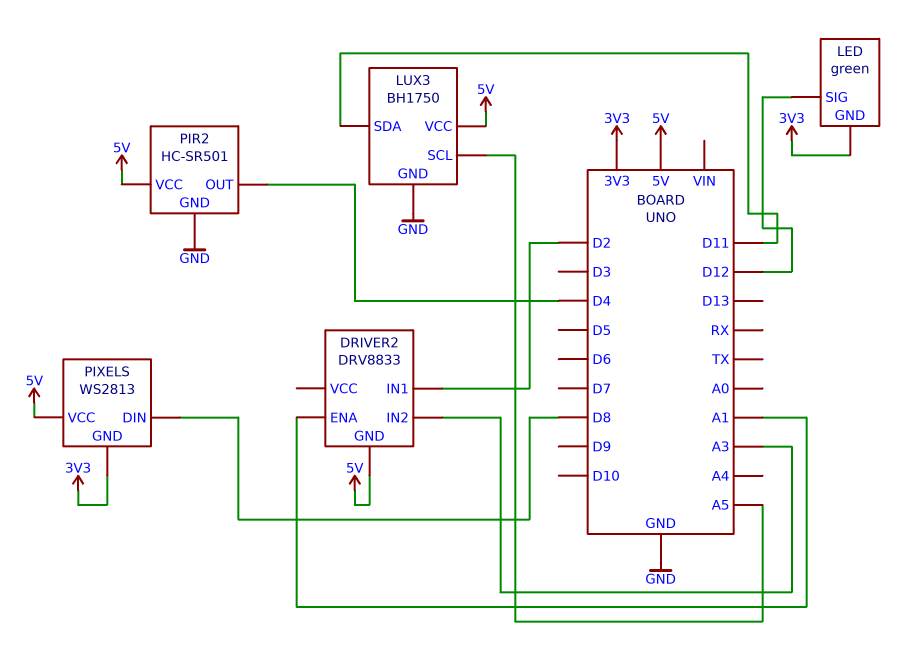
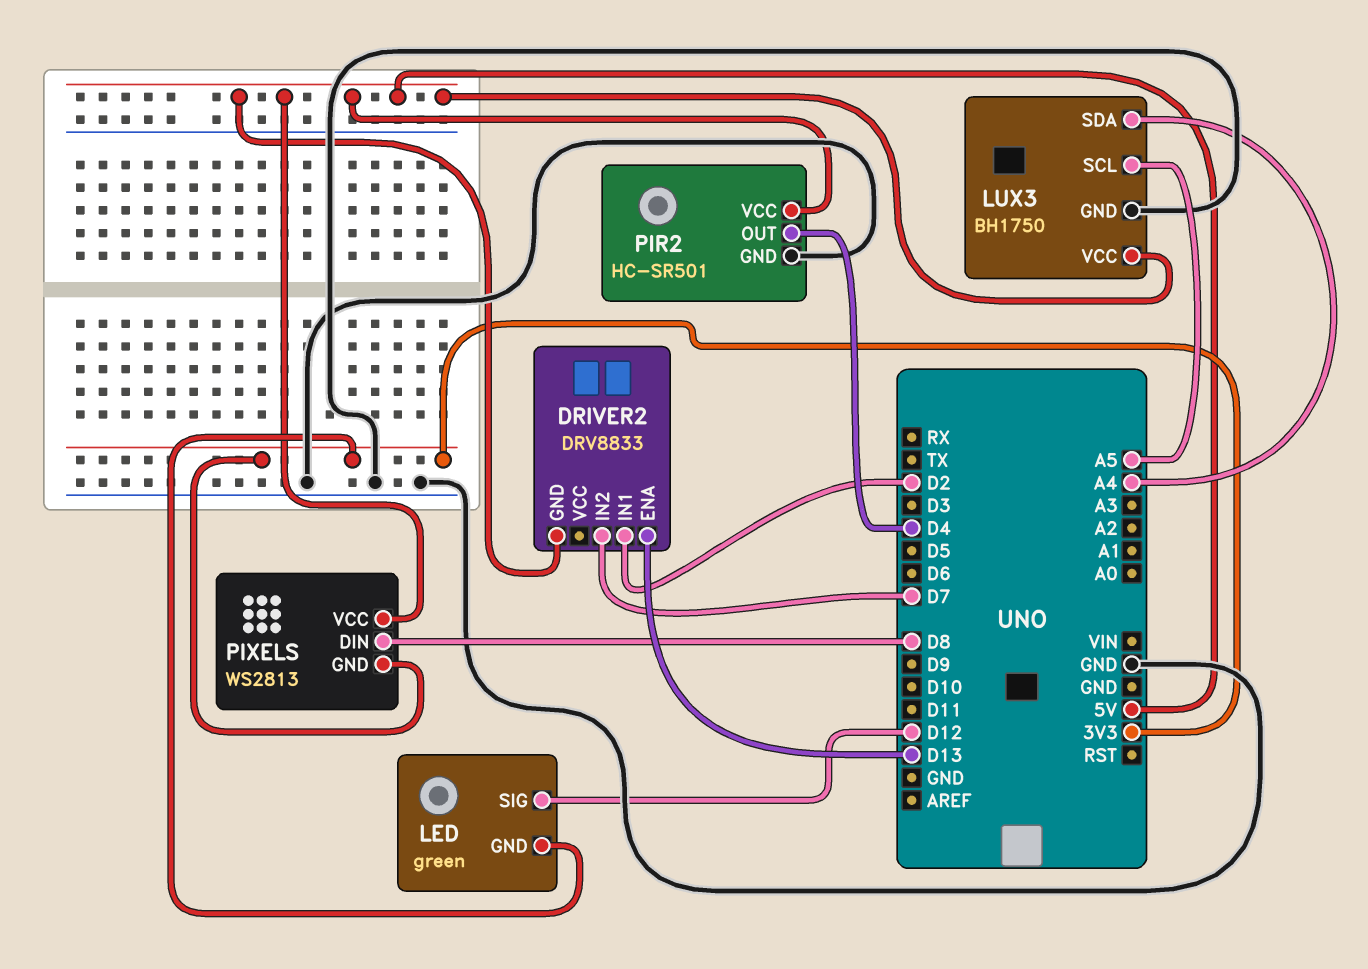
DRIVER2 pin ENA: A1 -> D13
DRIVER2 pin IN2: A3 -> D7
LUX3 pin SDA: D11 -> A4

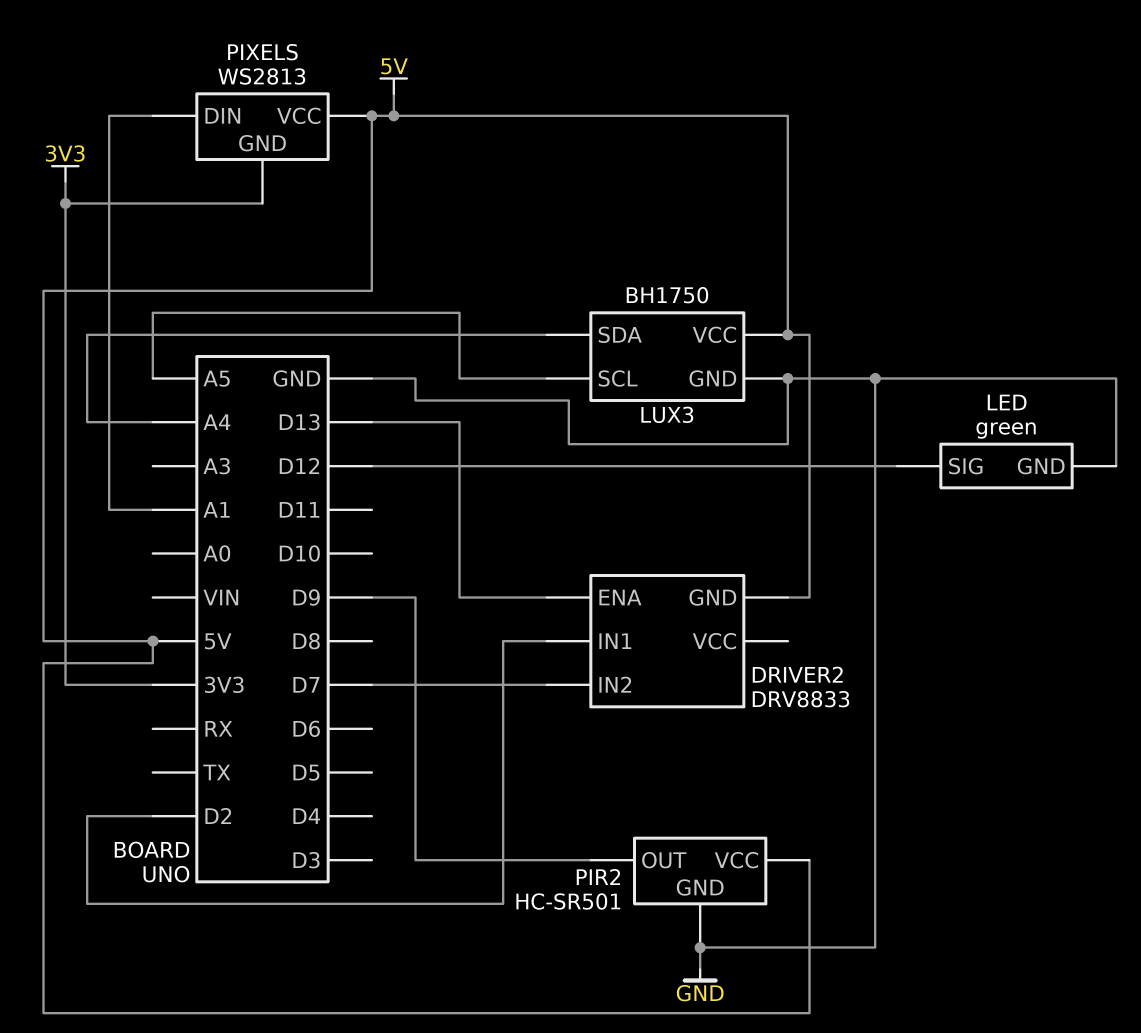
LED pin GND: 3V3 -> GND
PIR2 pin OUT: D4 -> D9
PIXELS pin DIN: D8 -> A1

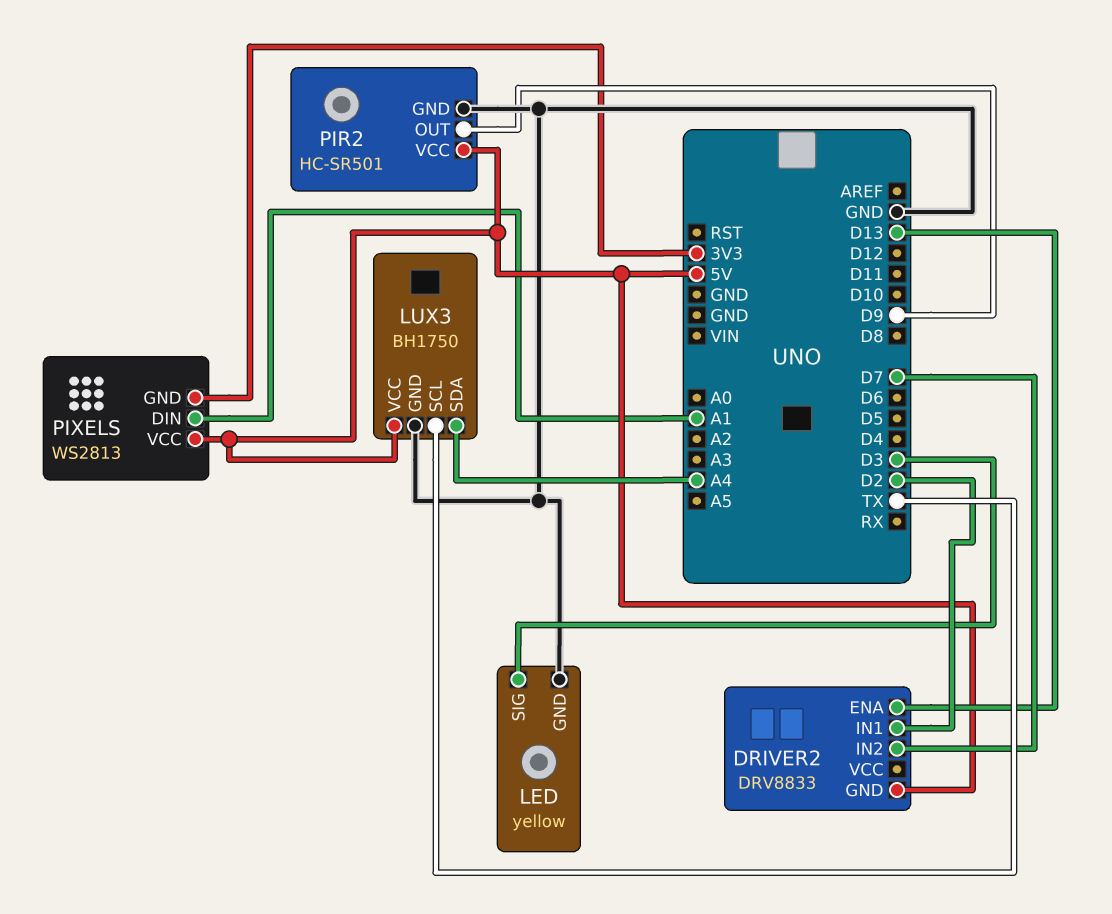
LED: green -> yellow
LED pin SIG: D12 -> D3
LUX3 pin SCL: A5 -> TX

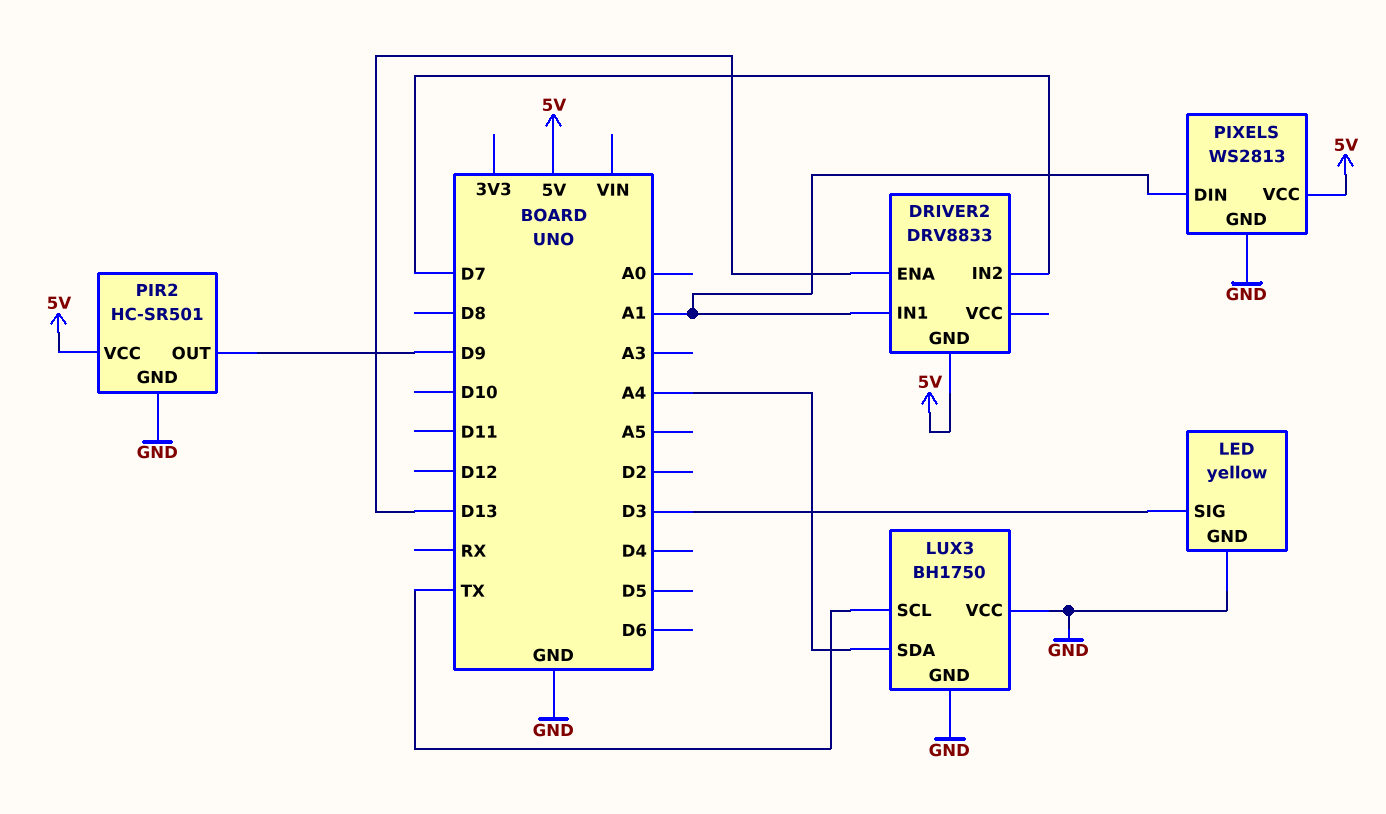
DRIVER2 pin IN1: D2 -> A1
LUX3 pin VCC: 5V -> GND
PIXELS pin GND: 3V3 -> GND

